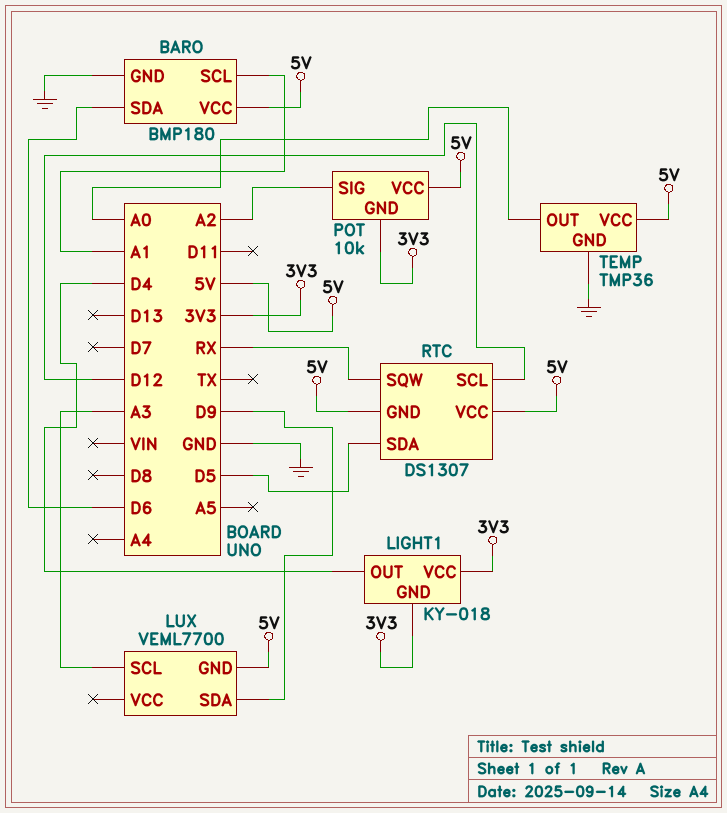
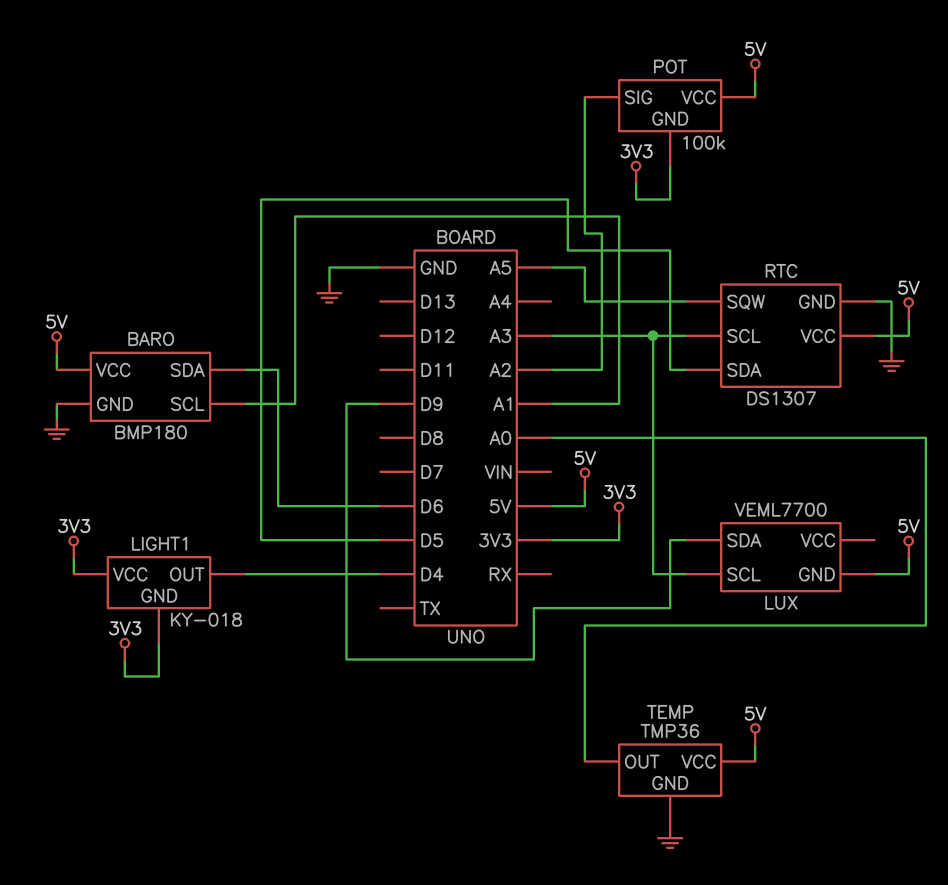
POT: 10k -> 100k
RTC pin GND: 5V -> GND
RTC pin SCL: D12 -> A3
RTC pin SQW: RX -> A5

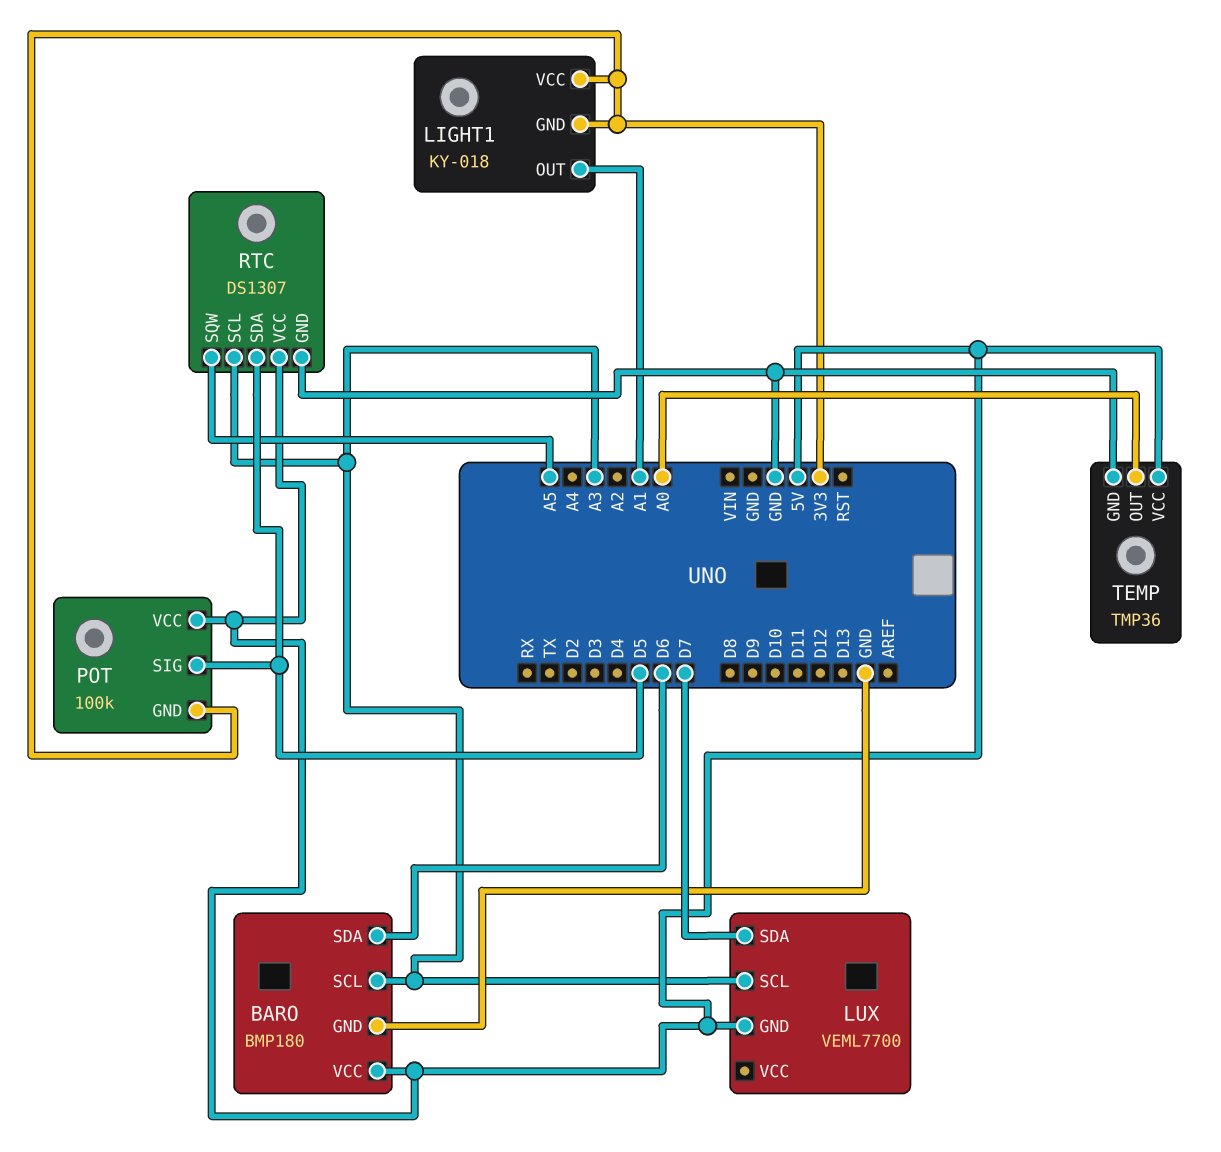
BARO pin SCL: A1 -> A3
LIGHT1 pin OUT: D4 -> A1
LUX pin SDA: D9 -> D7
POT pin SIG: A2 -> D5

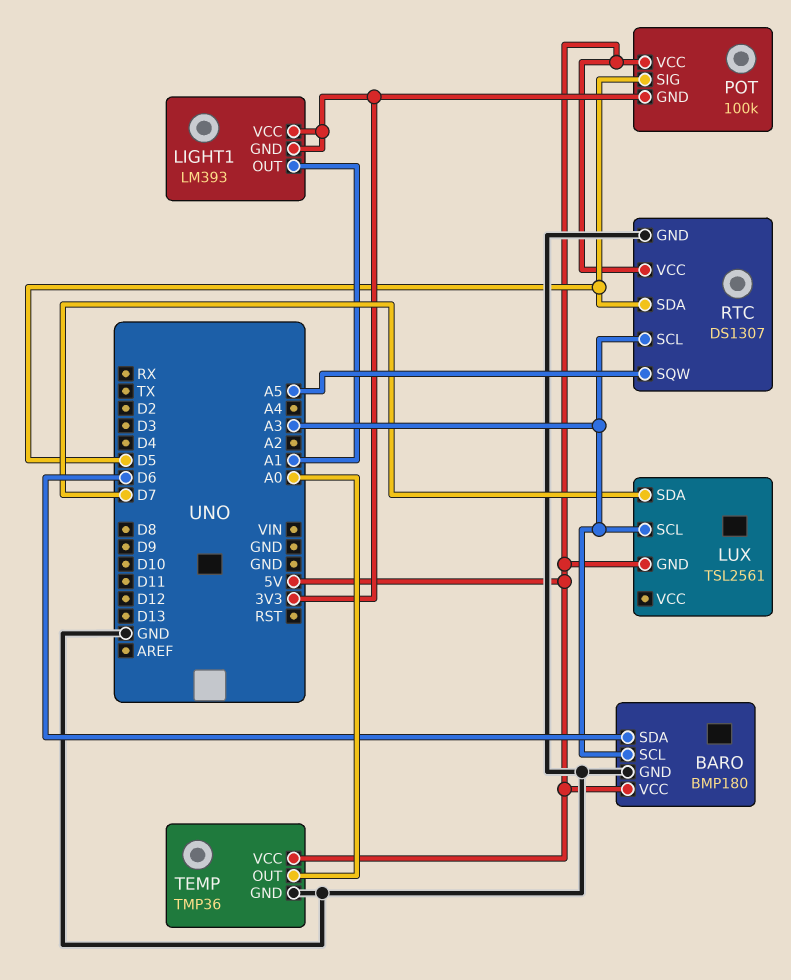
LIGHT1: KY-018 -> LM393
LUX: VEML7700 -> TSL2561

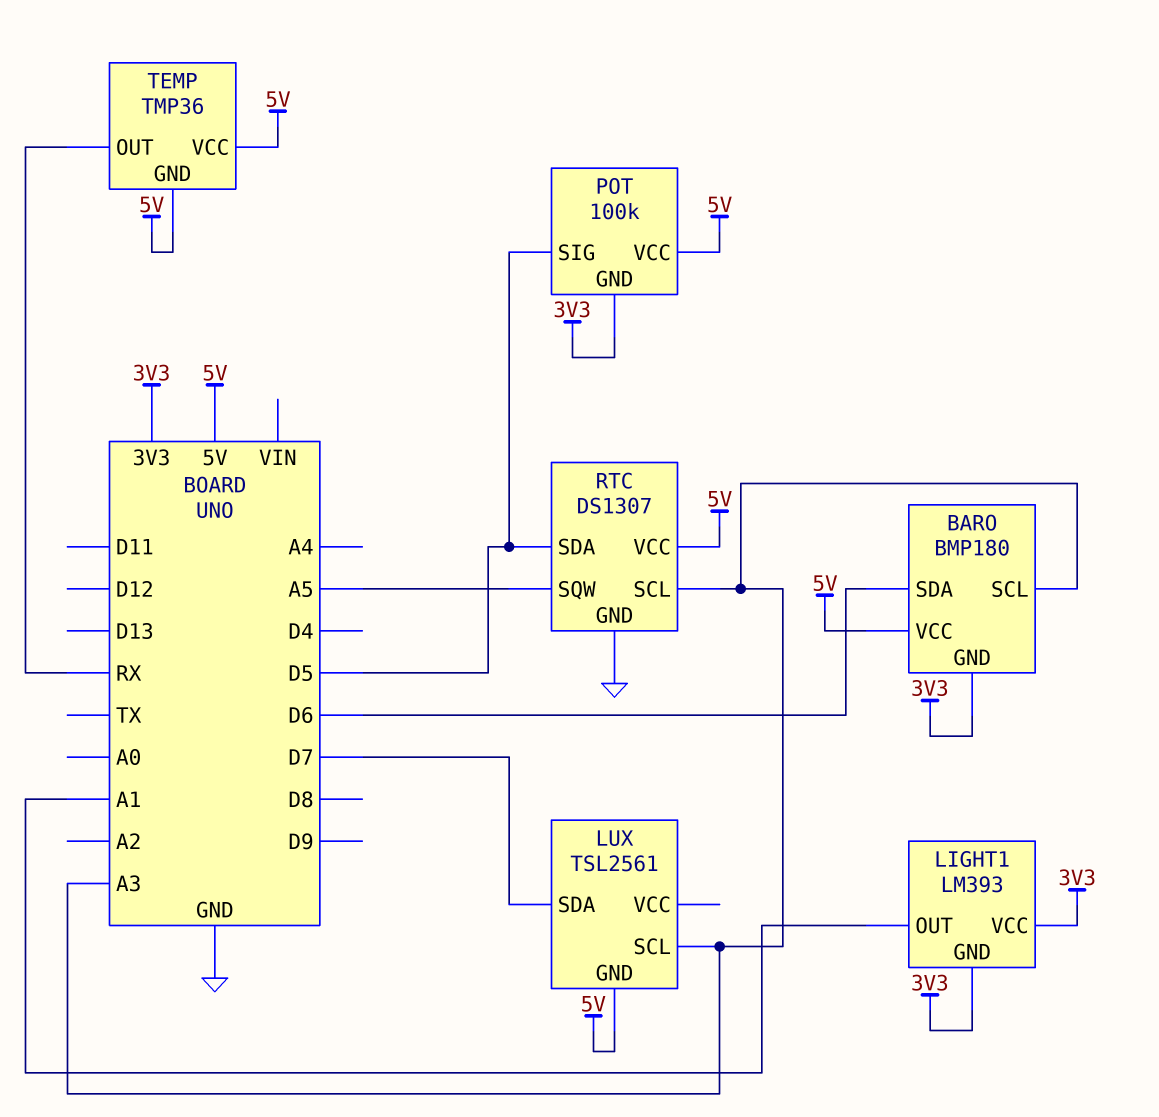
BARO pin GND: GND -> 3V3
TEMP pin GND: GND -> 5V
TEMP pin OUT: A0 -> RX

